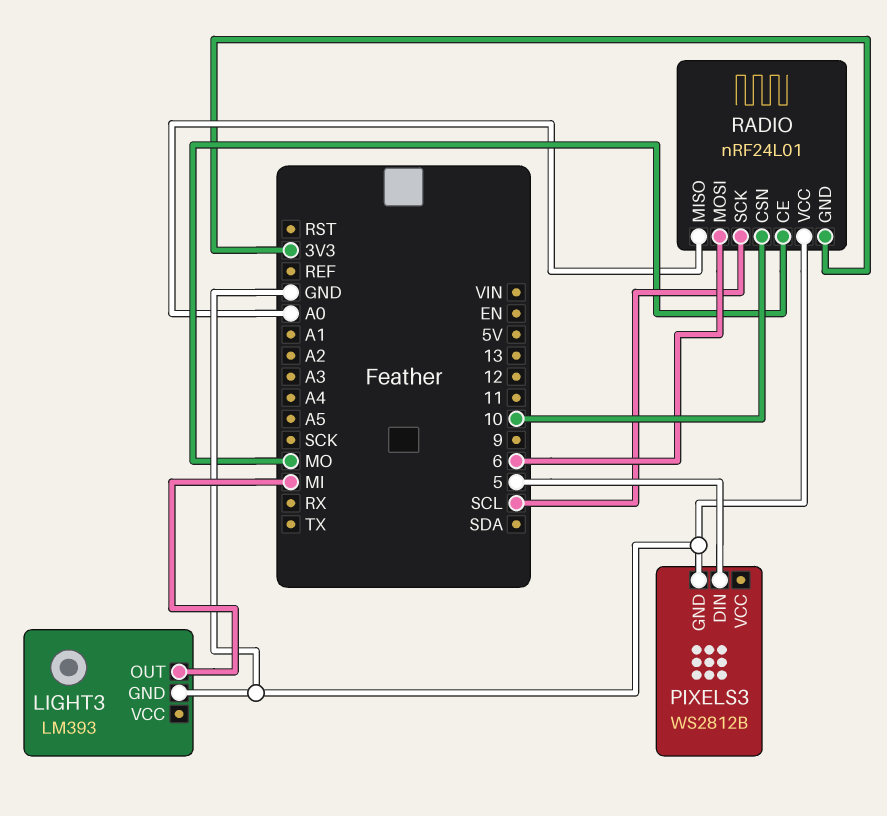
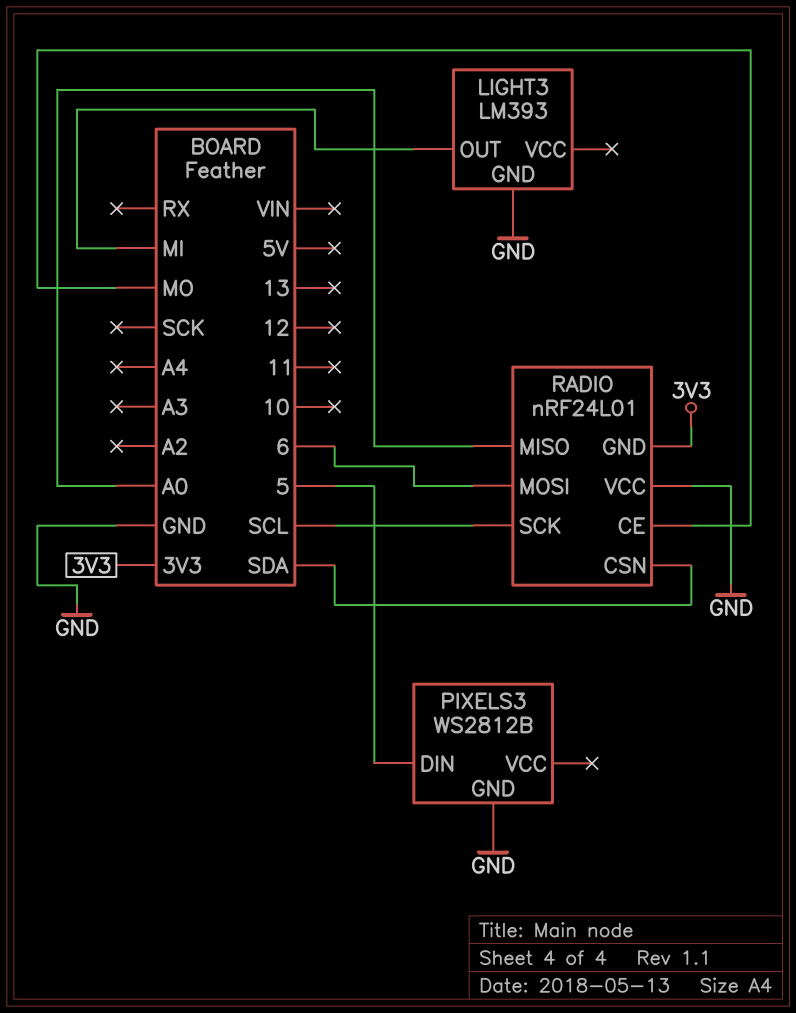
RADIO pin CSN: 10 -> SDA

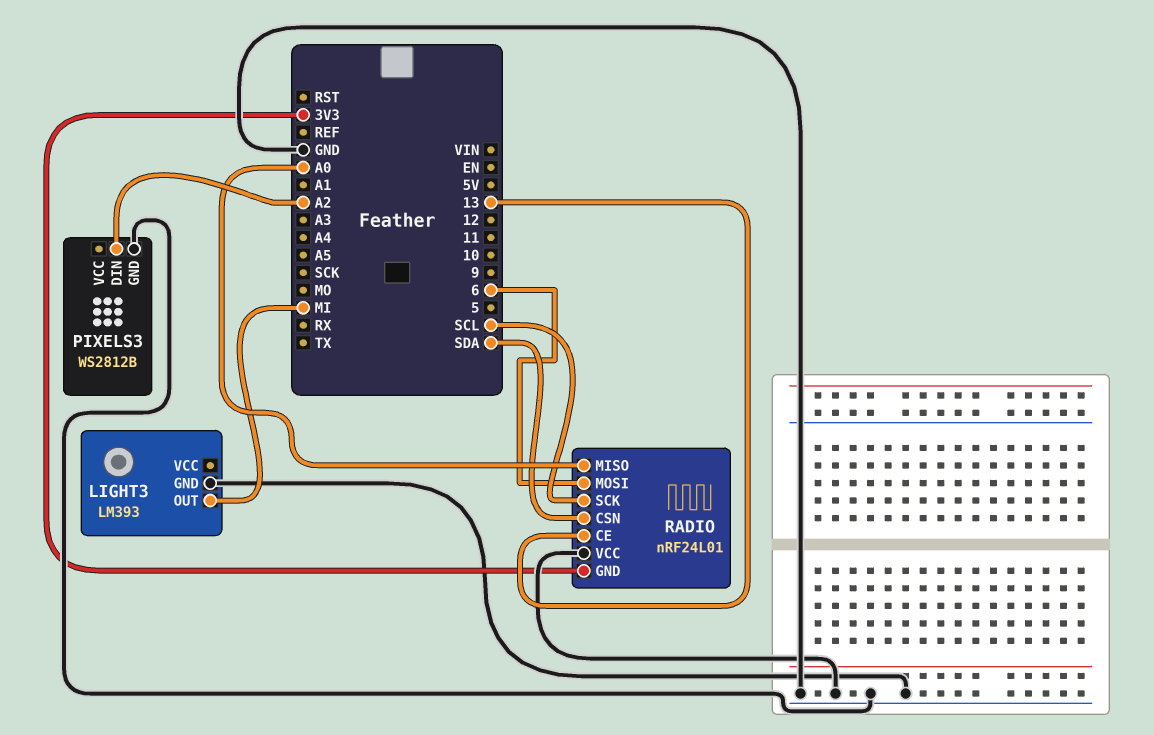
PIXELS3 pin DIN: 5 -> A2
RADIO pin CE: MO -> 13

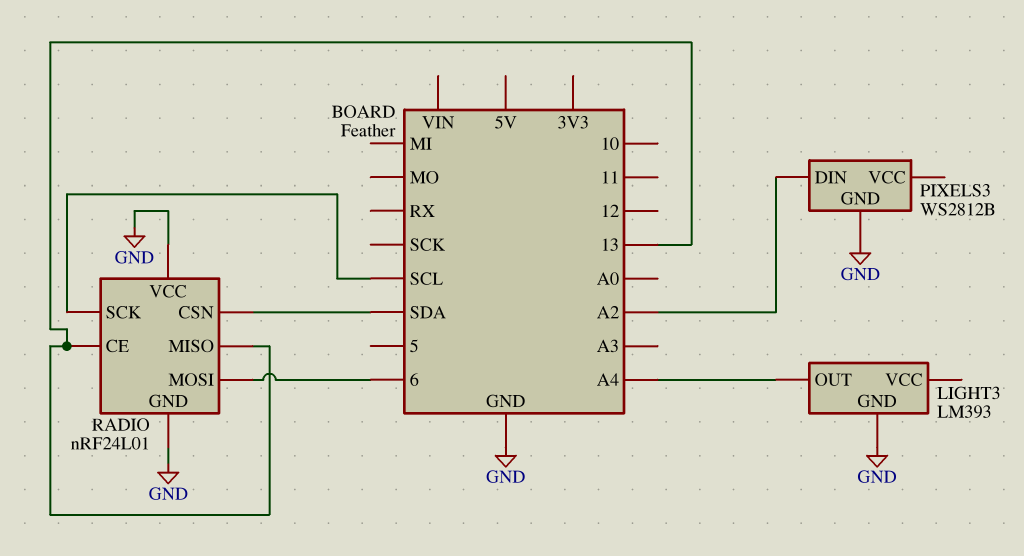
LIGHT3 pin OUT: MI -> A4
RADIO pin GND: 3V3 -> GND
RADIO pin MISO: A0 -> 13

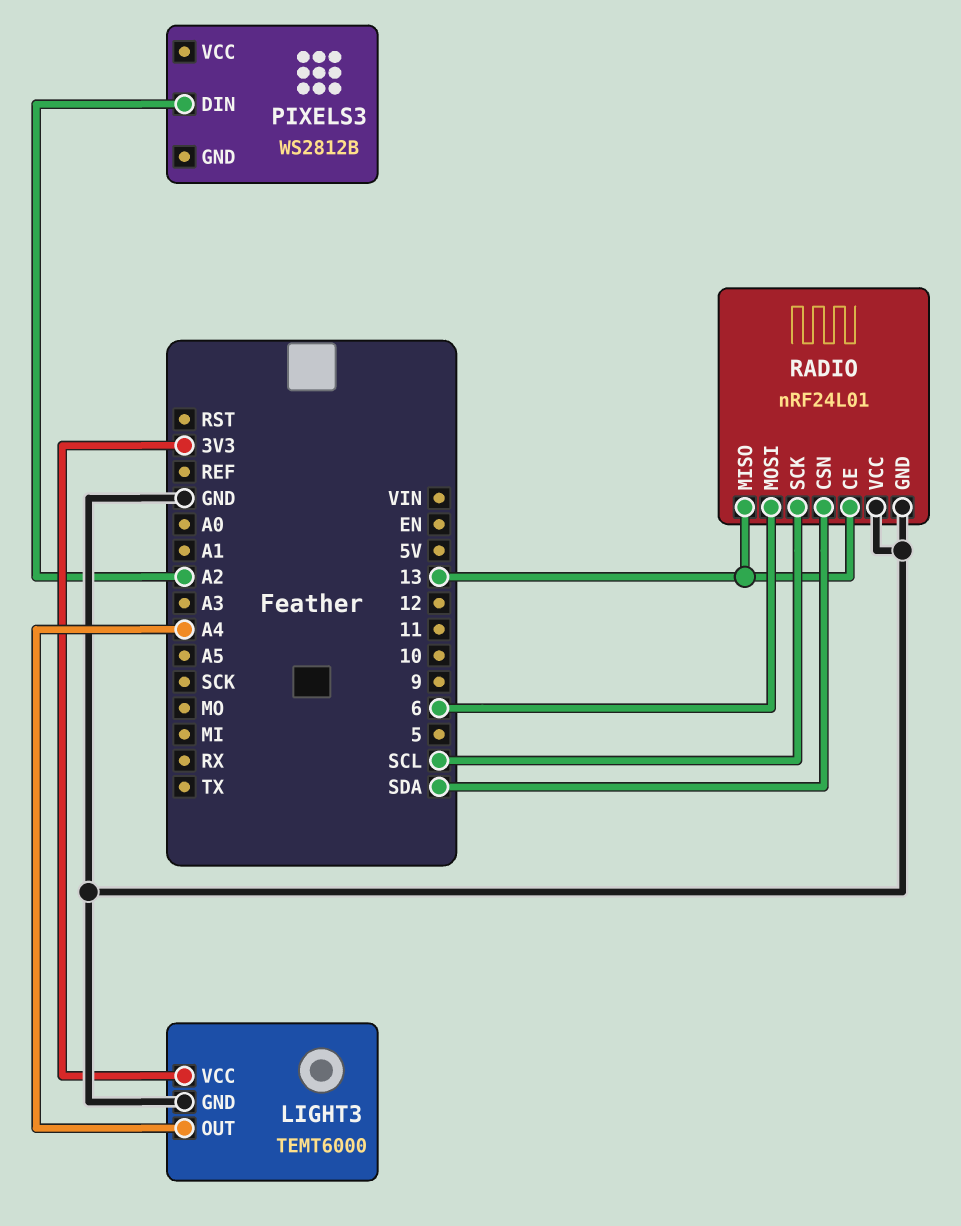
LIGHT3: LM393 -> TEMT6000
LIGHT3 pin VCC: none -> 3V3
PIXELS3 pin GND: GND -> none

